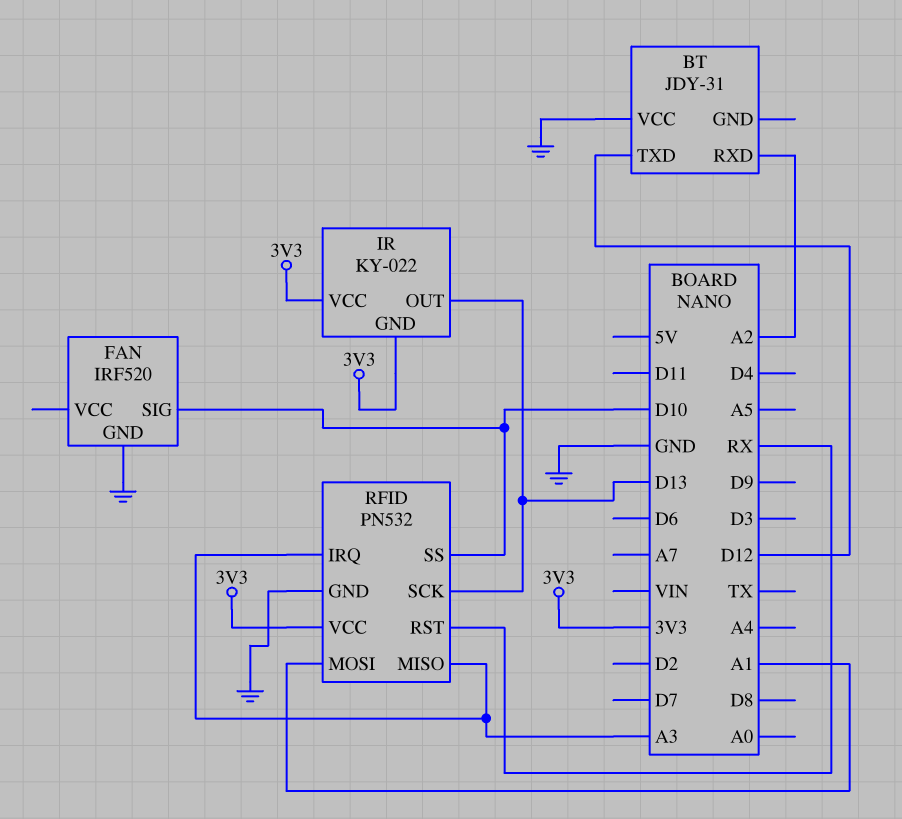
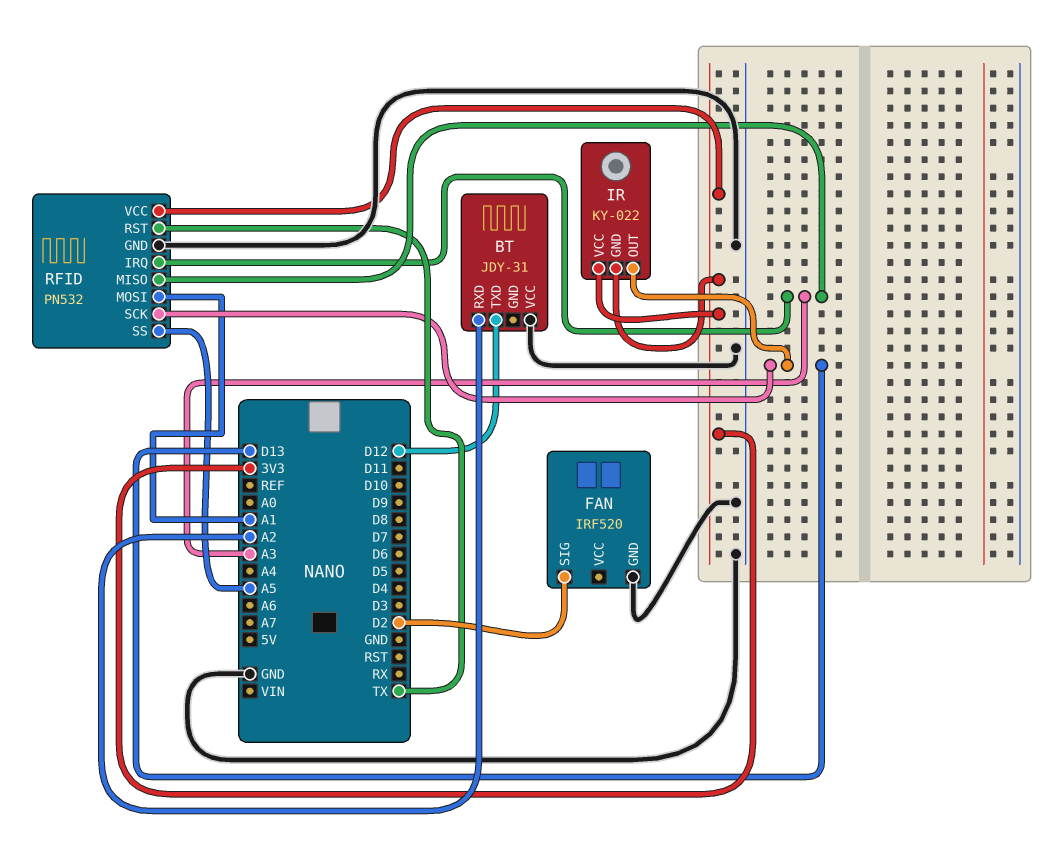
FAN pin SIG: D10 -> D2
RFID pin RST: RX -> TX
RFID pin SS: D10 -> A5

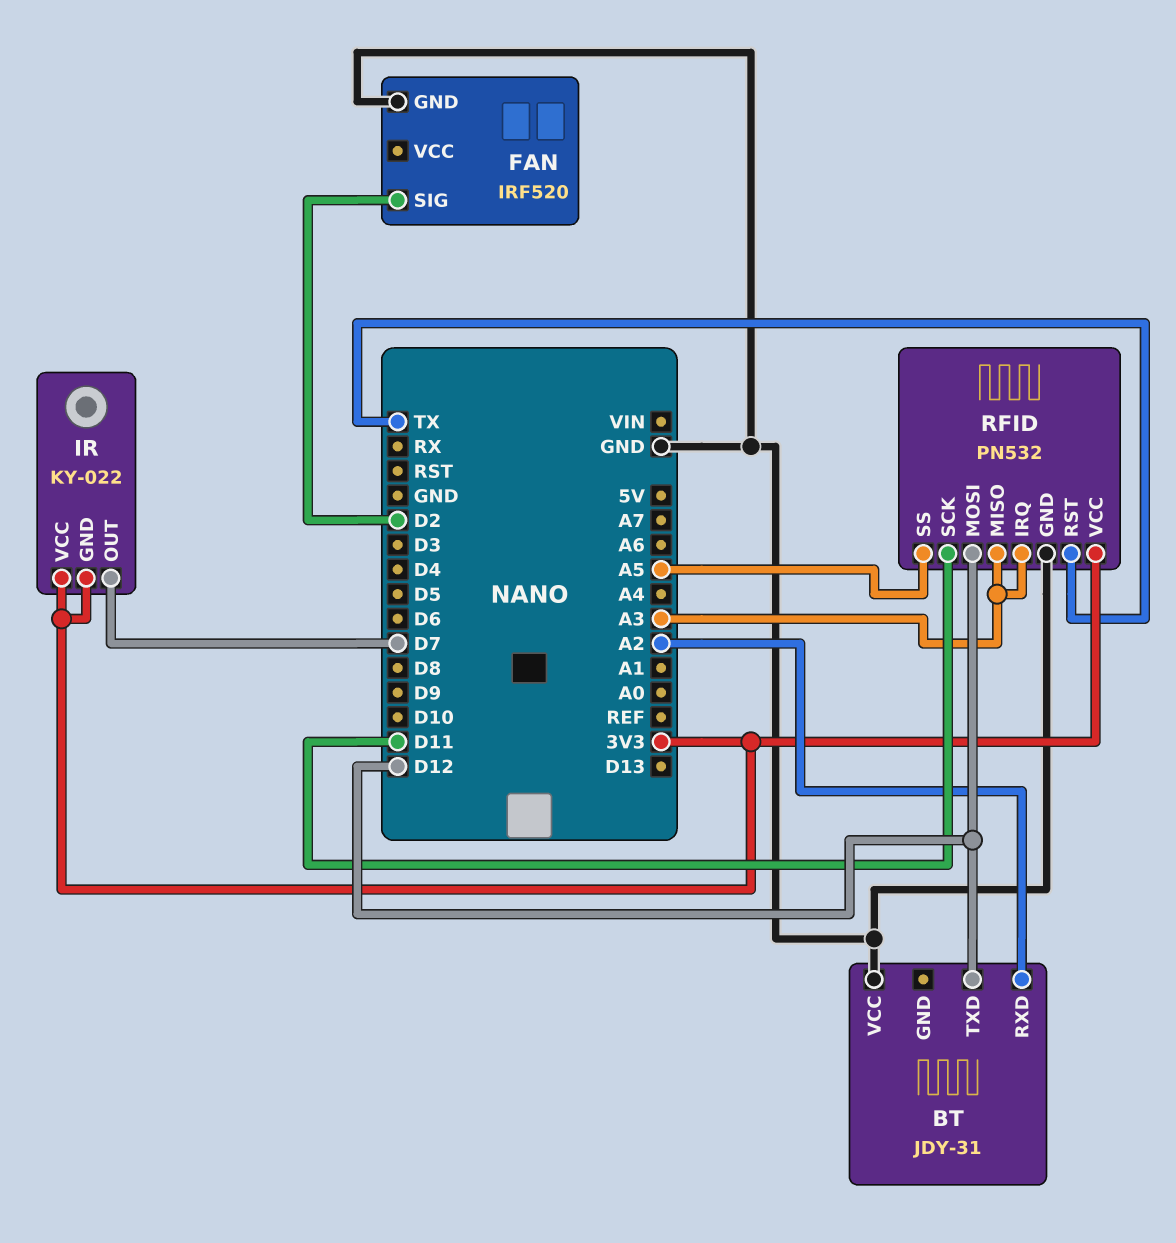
IR pin OUT: D13 -> D7
RFID pin MOSI: A1 -> D12
RFID pin SCK: D13 -> D11

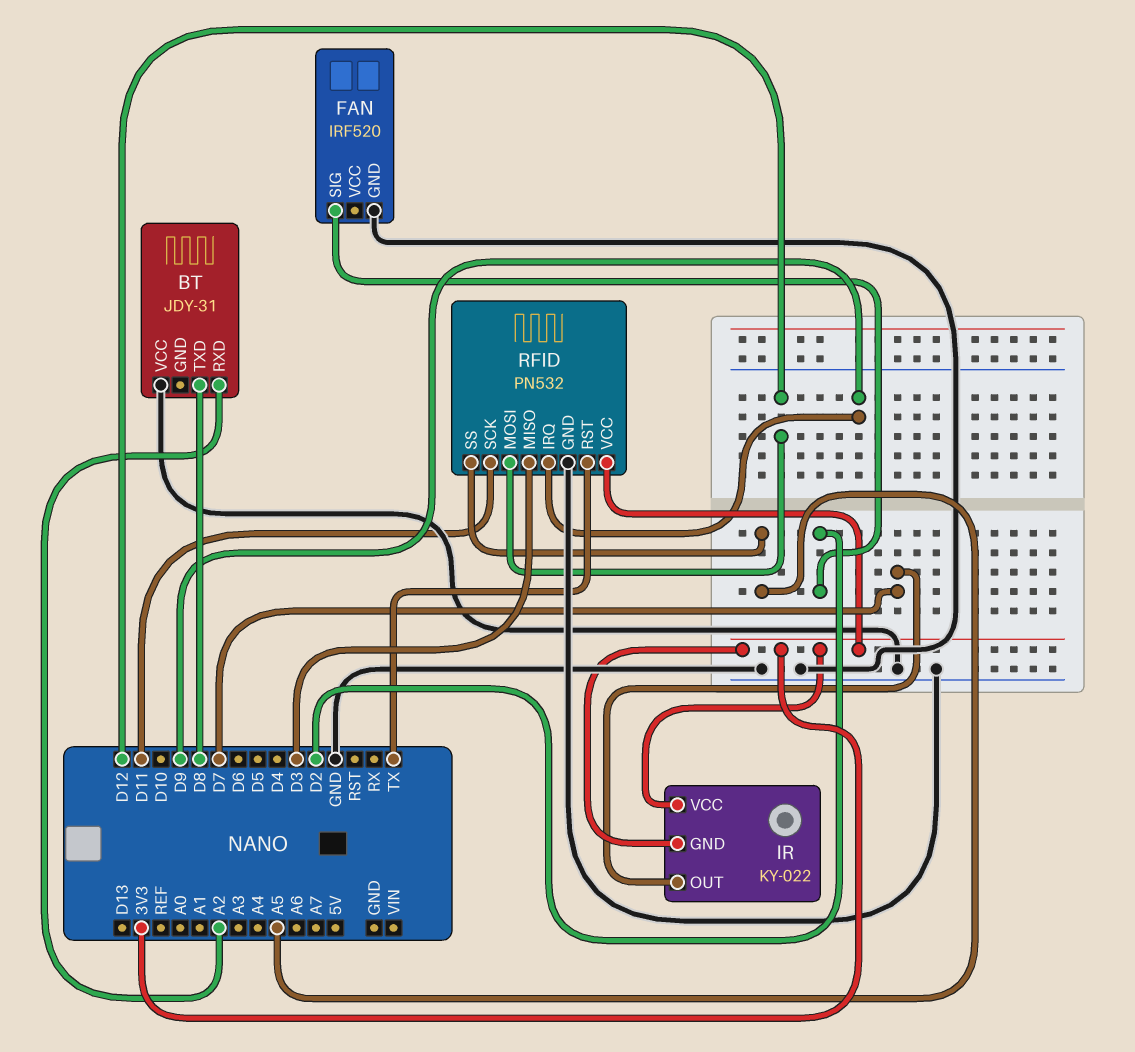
BT pin TXD: D12 -> D8
RFID pin IRQ: A3 -> D9
RFID pin MISO: A3 -> D3

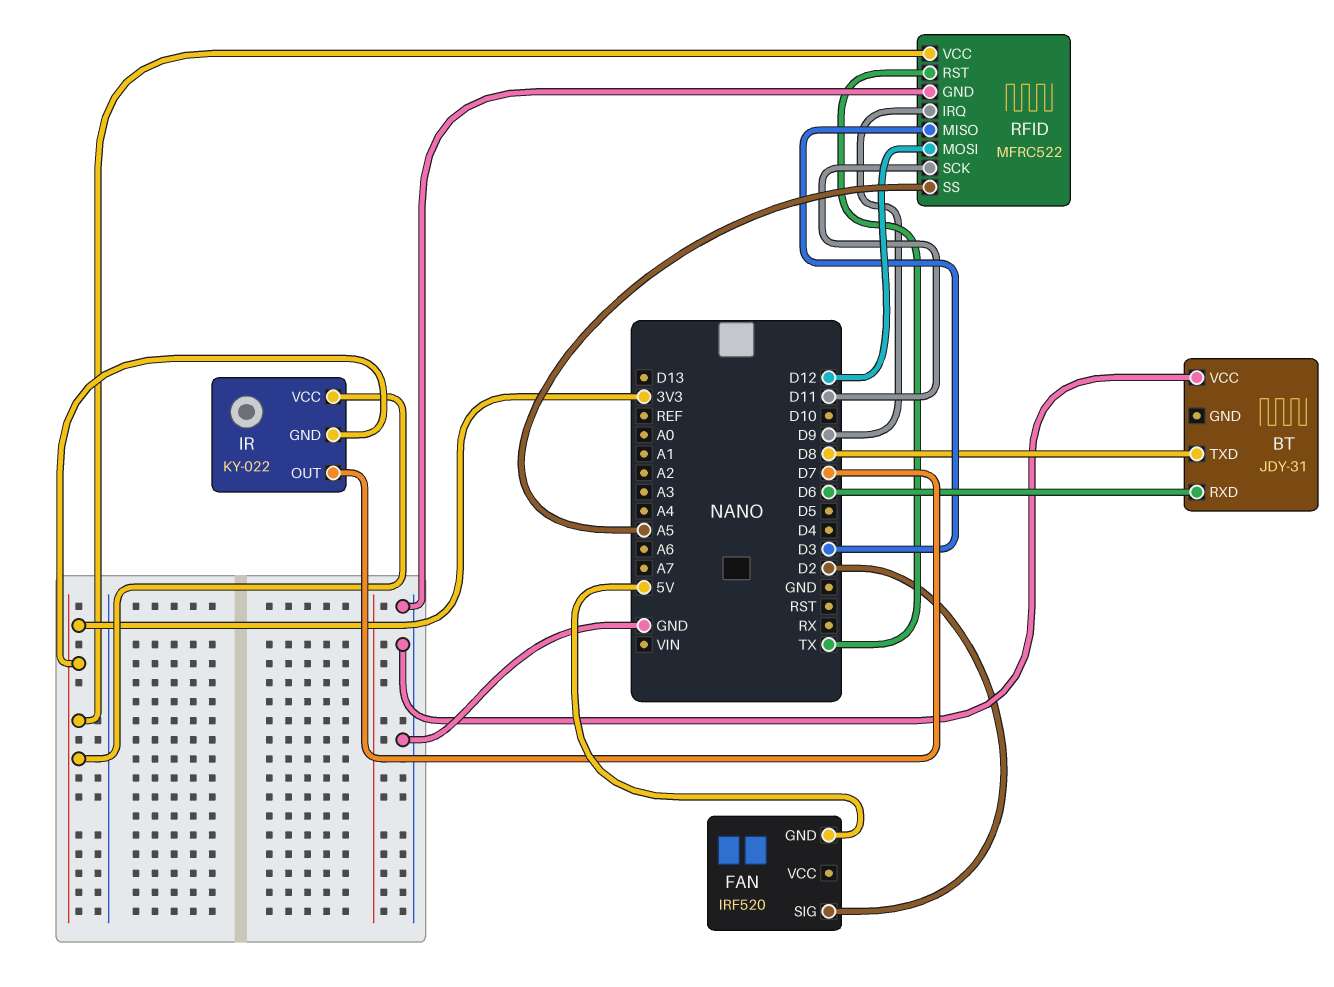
BT pin RXD: A2 -> D6
FAN pin GND: GND -> 5V
RFID: PN532 -> MFRC522

